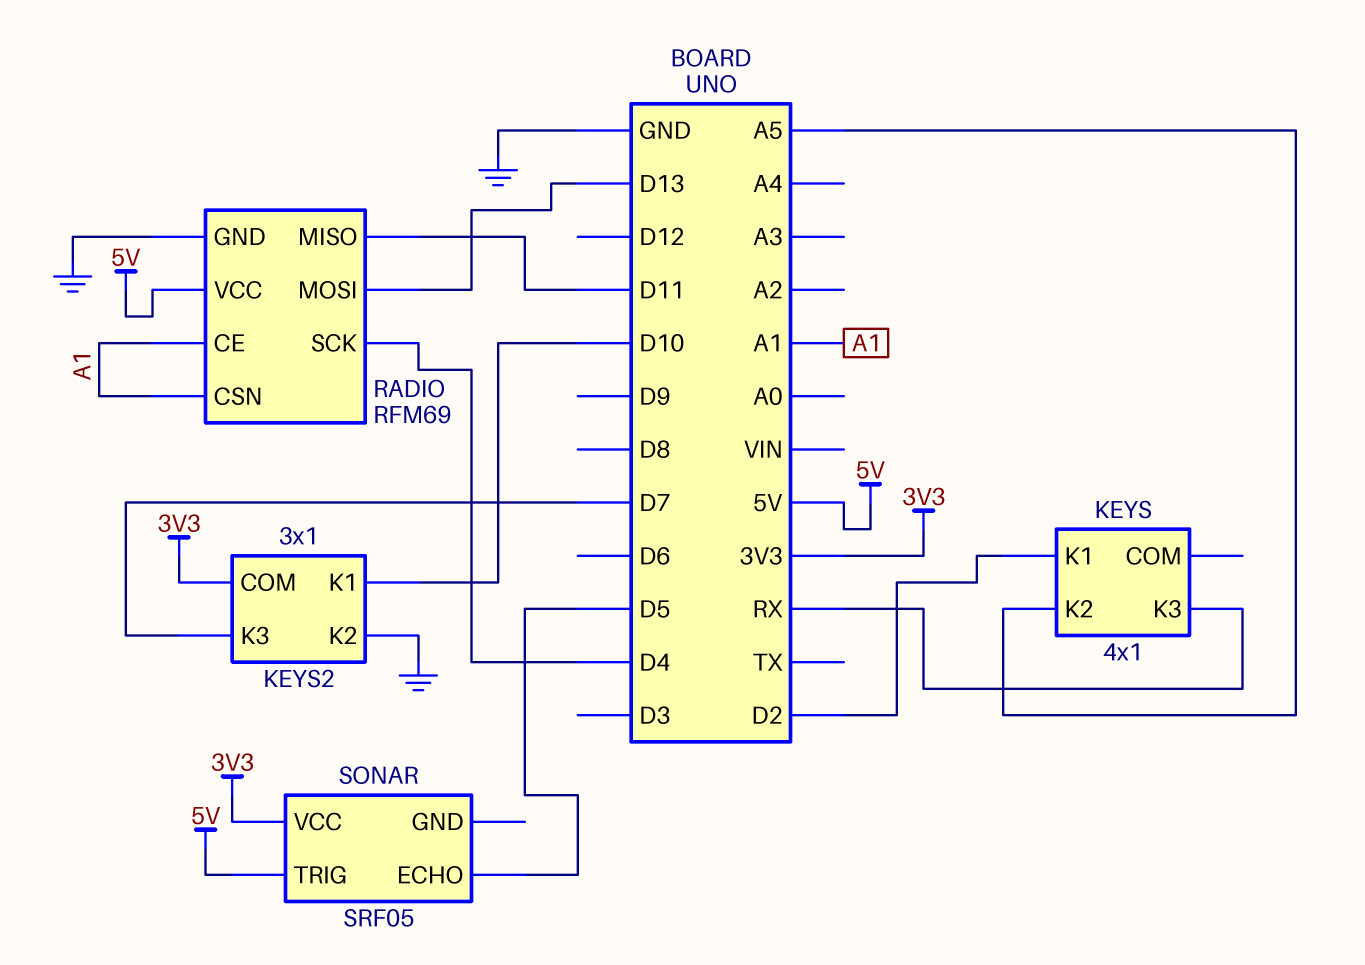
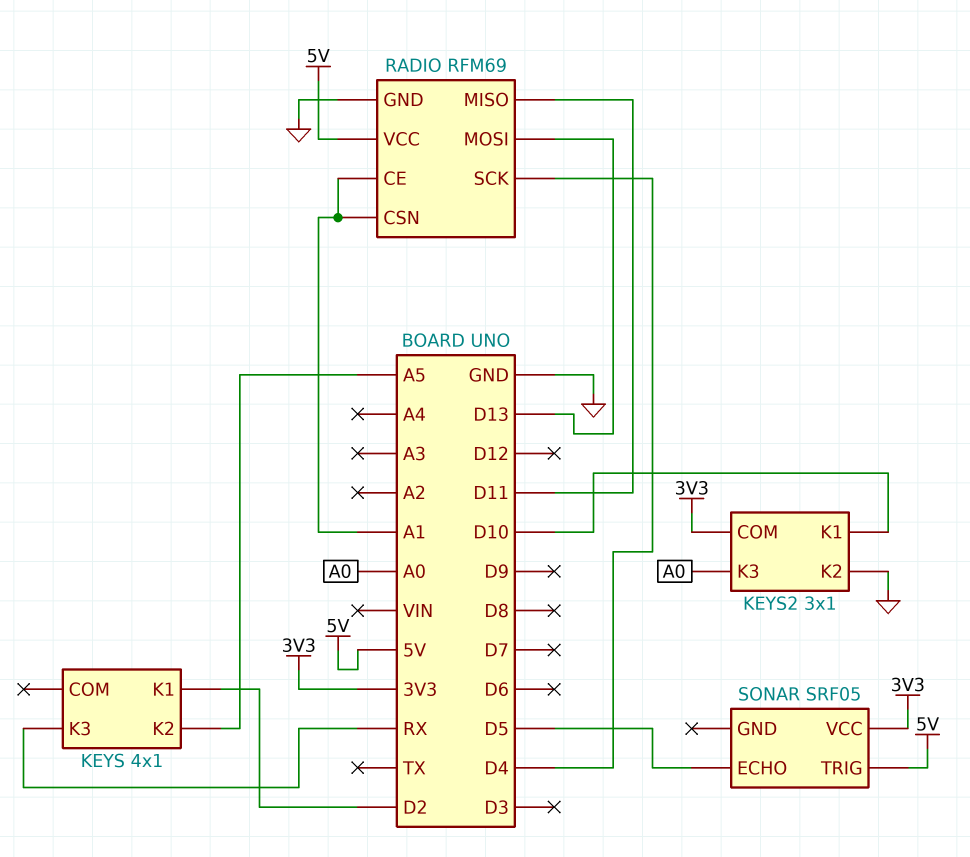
KEYS2 pin K3: D7 -> A0

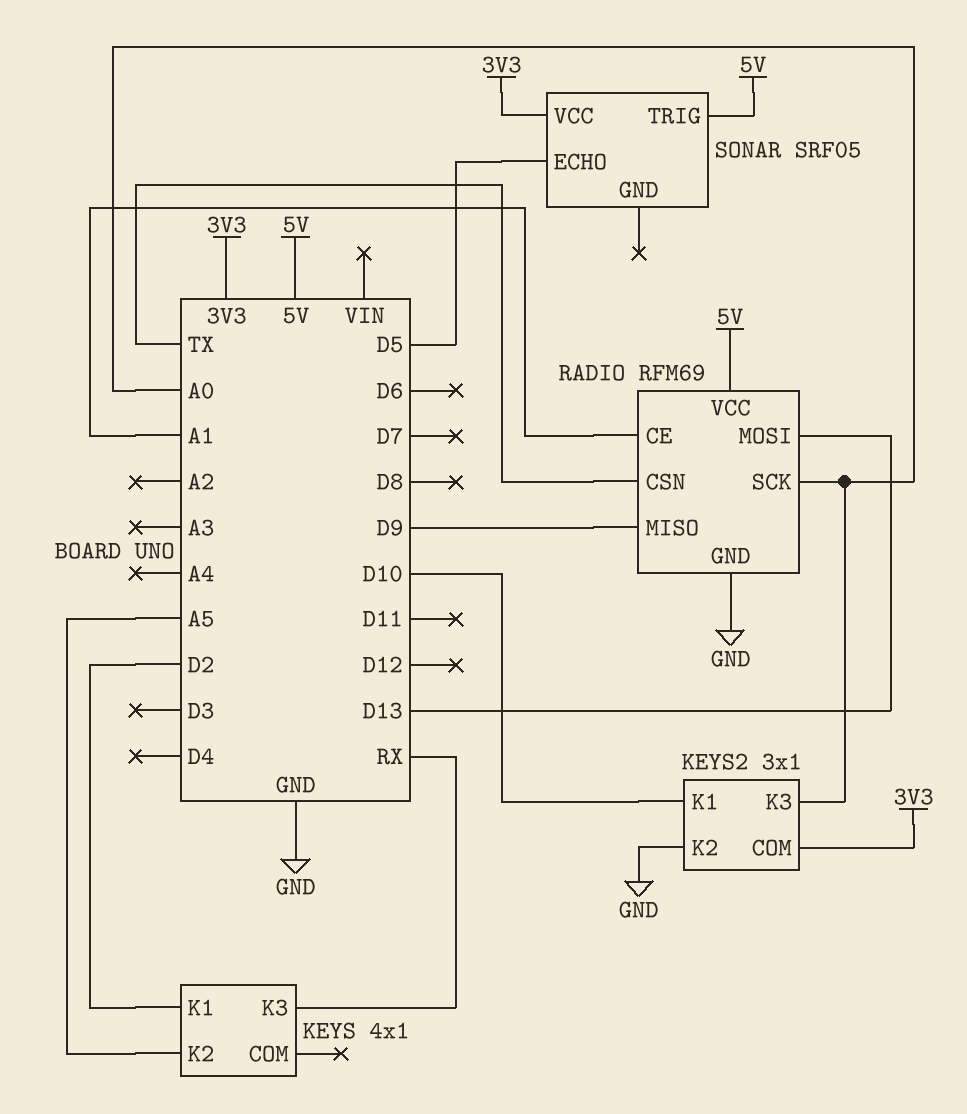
RADIO pin CSN: A1 -> TX
RADIO pin MISO: D11 -> D9
RADIO pin SCK: D4 -> A0

